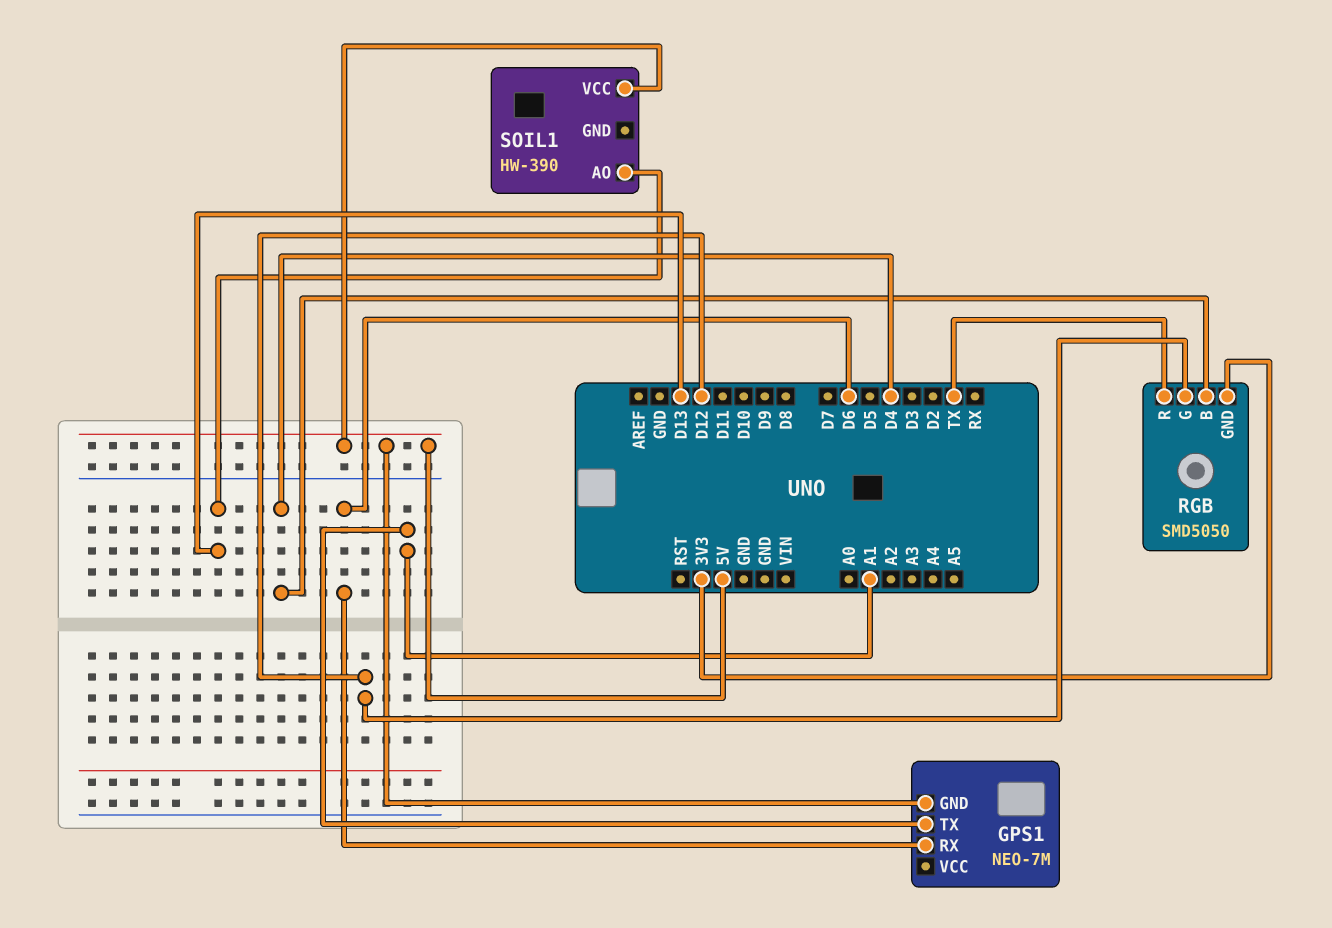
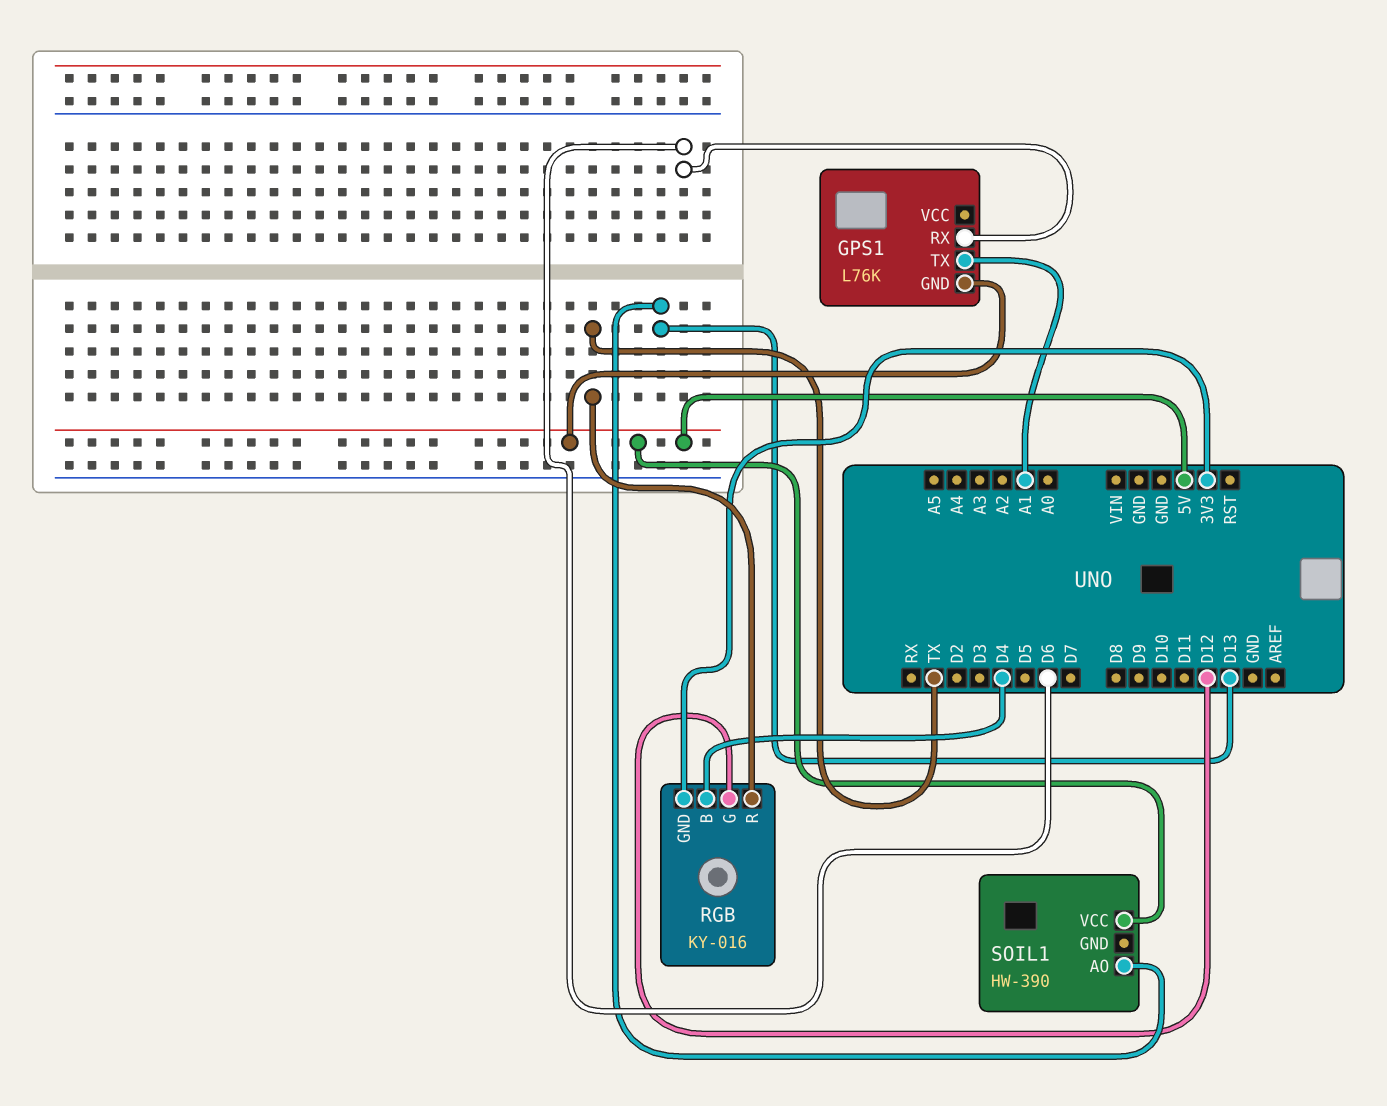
GPS1: NEO-7M -> L76K
RGB: SMD5050 -> KY-016

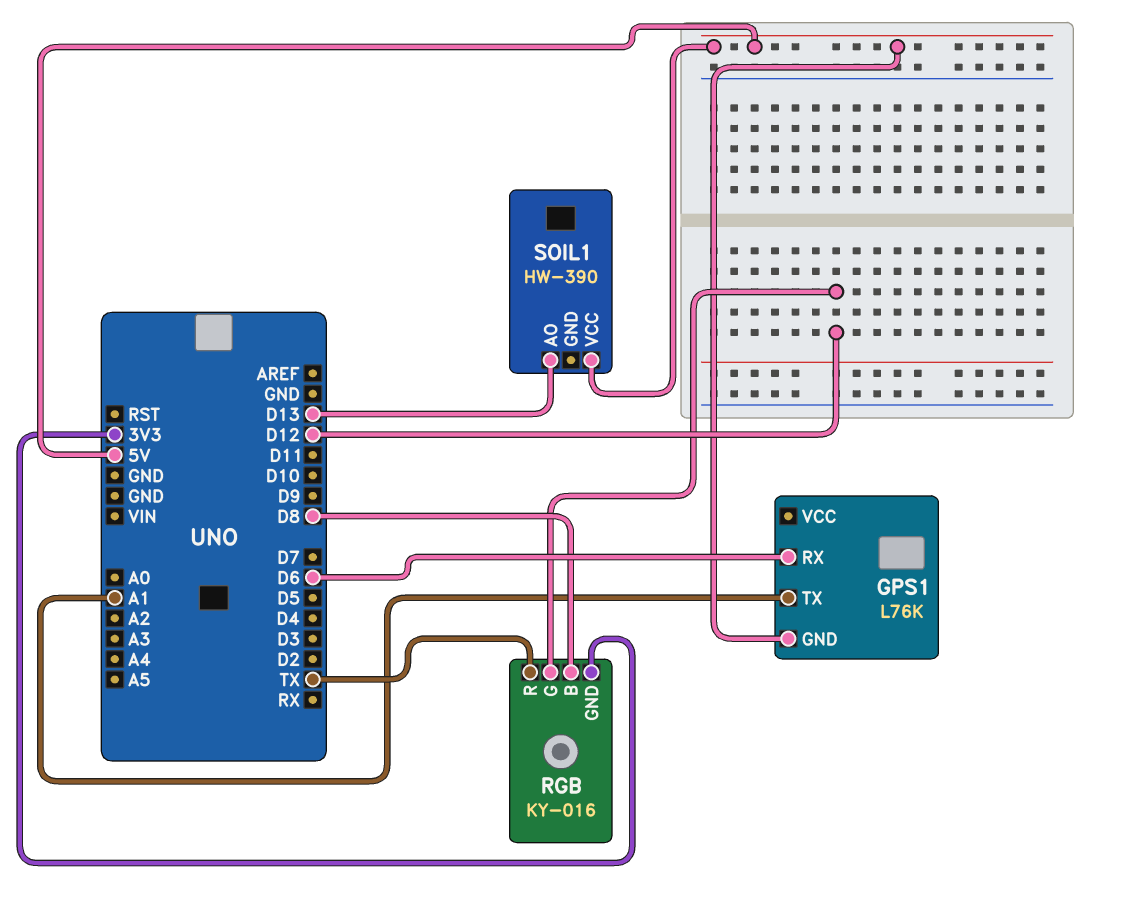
RGB pin B: D4 -> D8

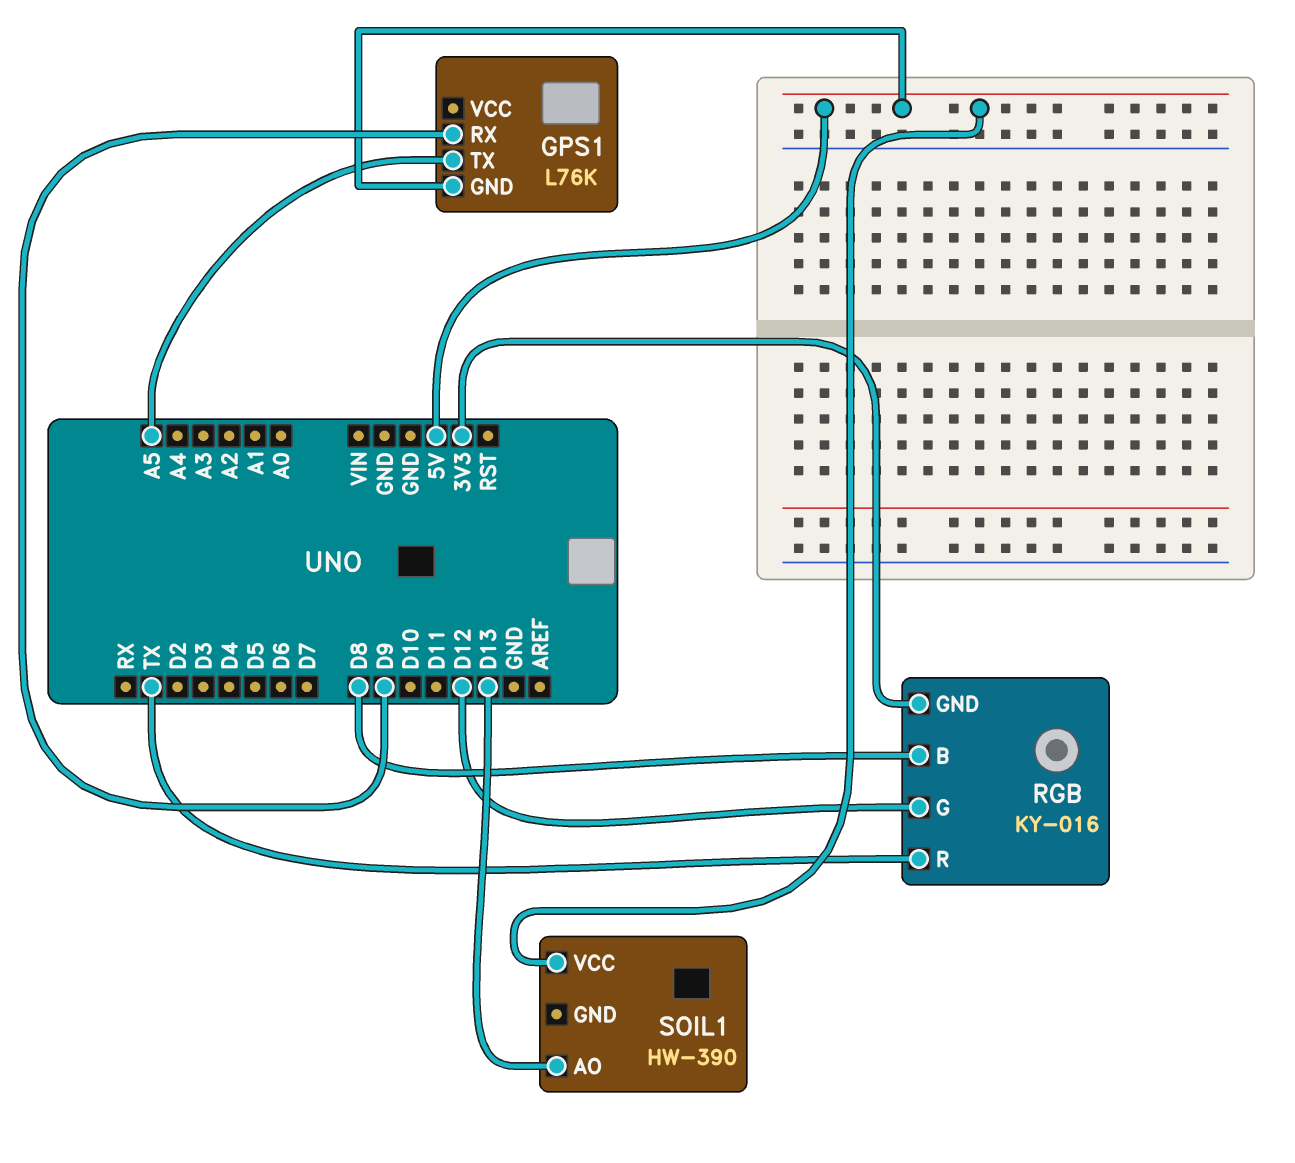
GPS1 pin RX: D6 -> D9
GPS1 pin TX: A1 -> A5

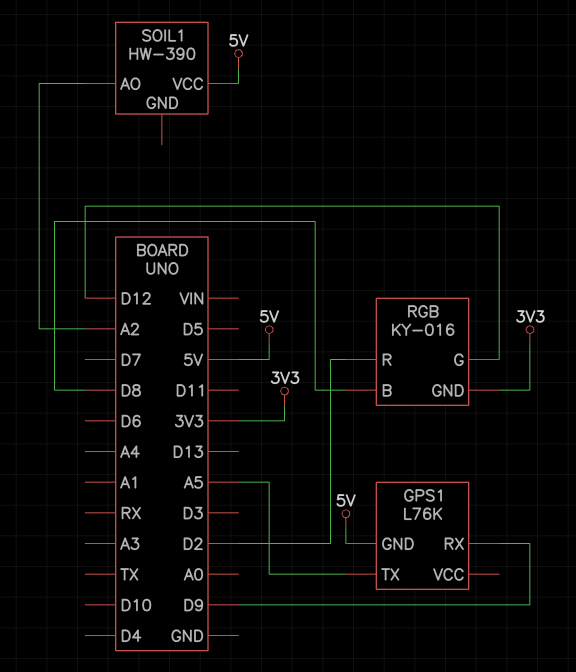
RGB pin R: TX -> D2
SOIL1 pin AO: D13 -> A2

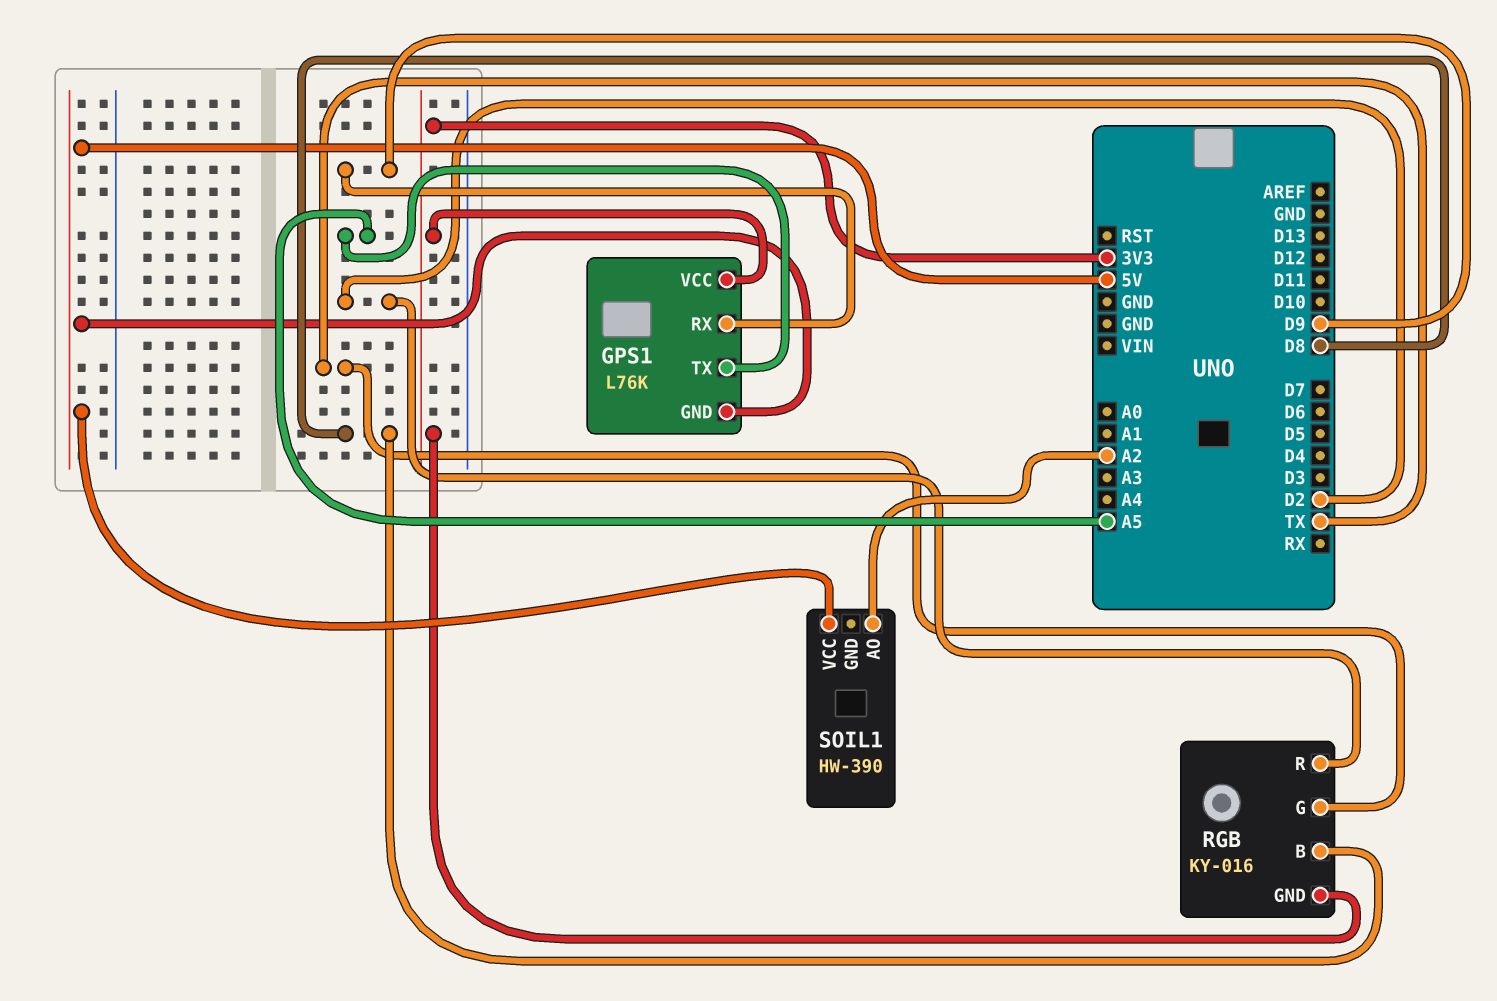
GPS1 pin VCC: none -> 3V3
RGB pin G: D12 -> TX

